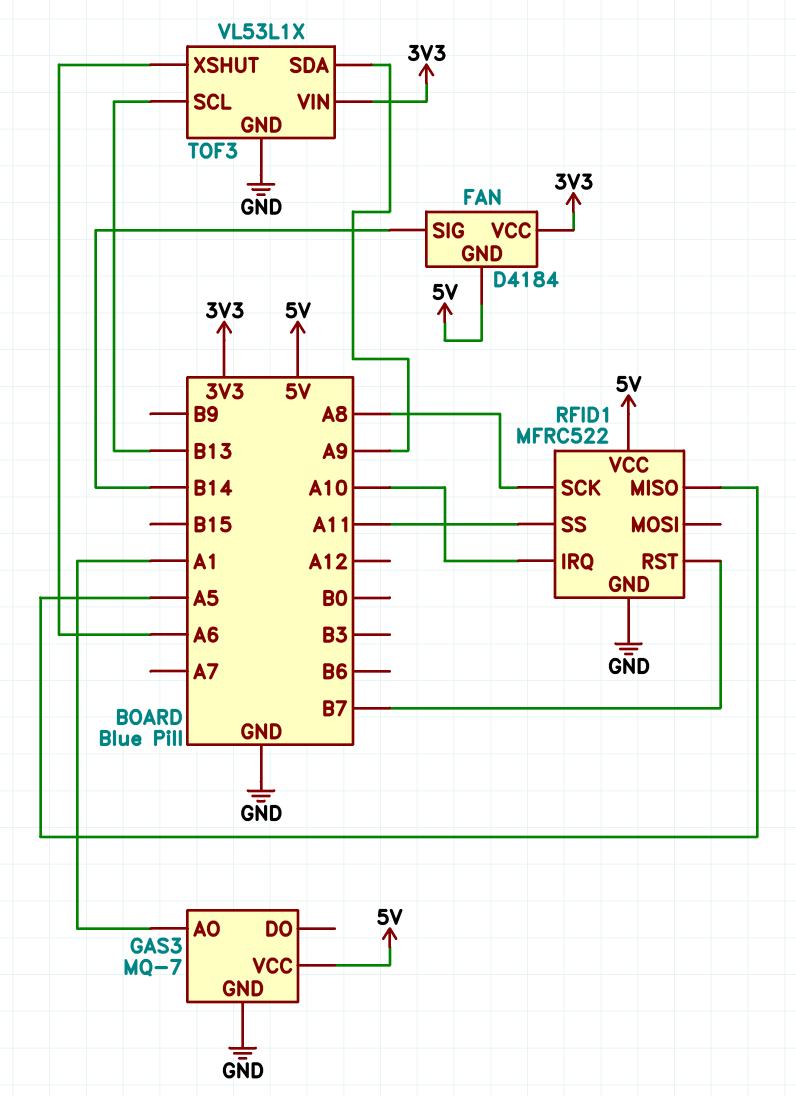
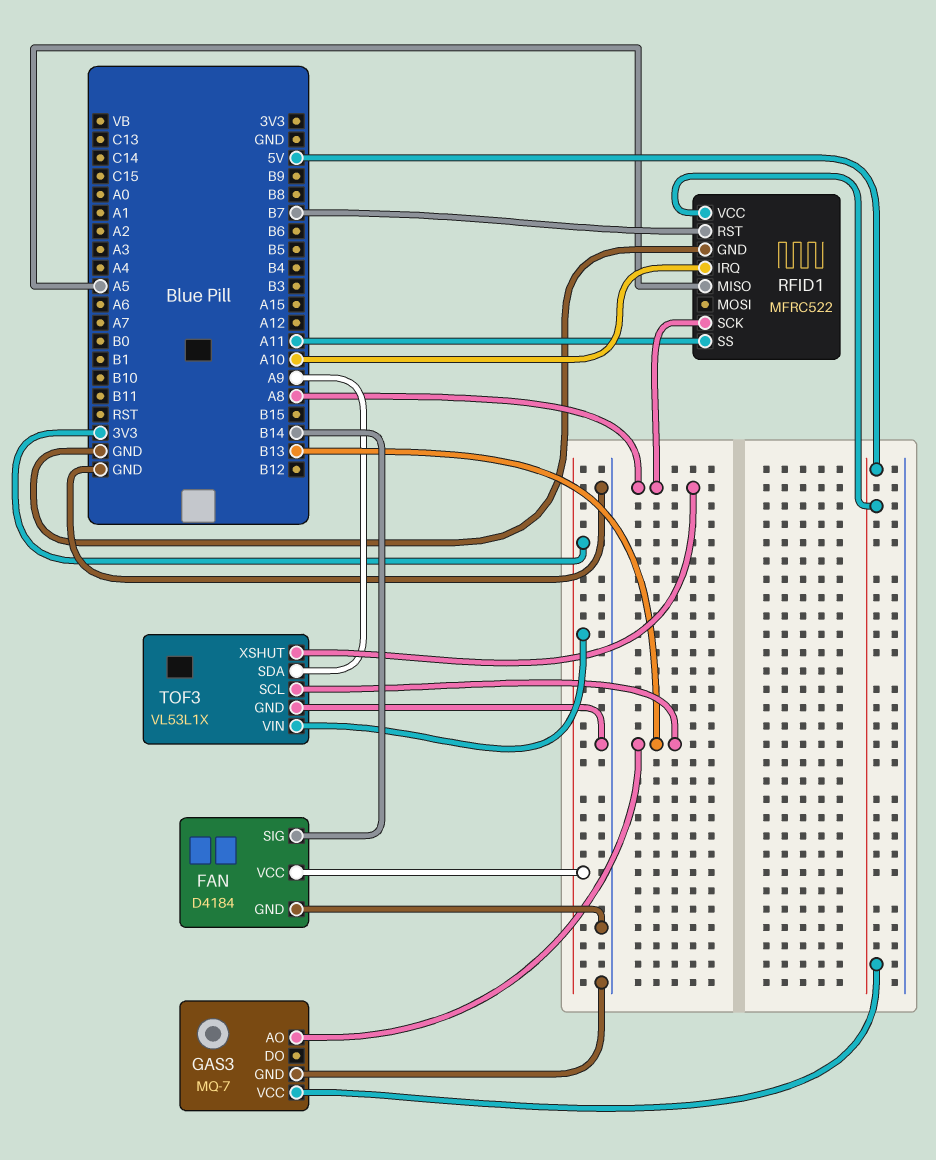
FAN pin GND: 5V -> GND
GAS3 pin AO: A1 -> B13
TOF3 pin XSHUT: A6 -> A8

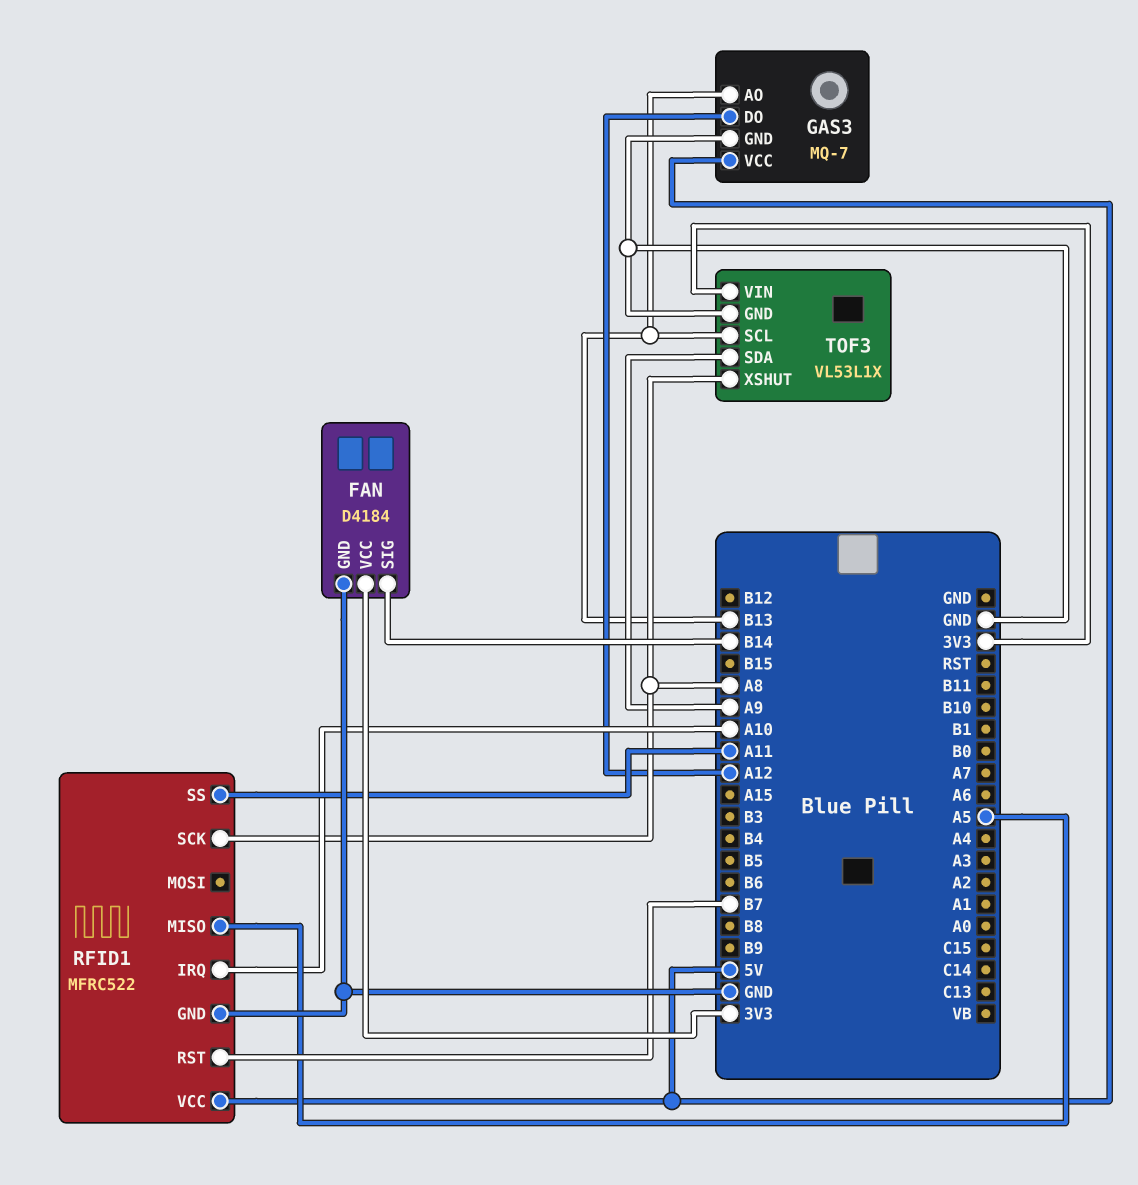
GAS3 pin DO: none -> A12

